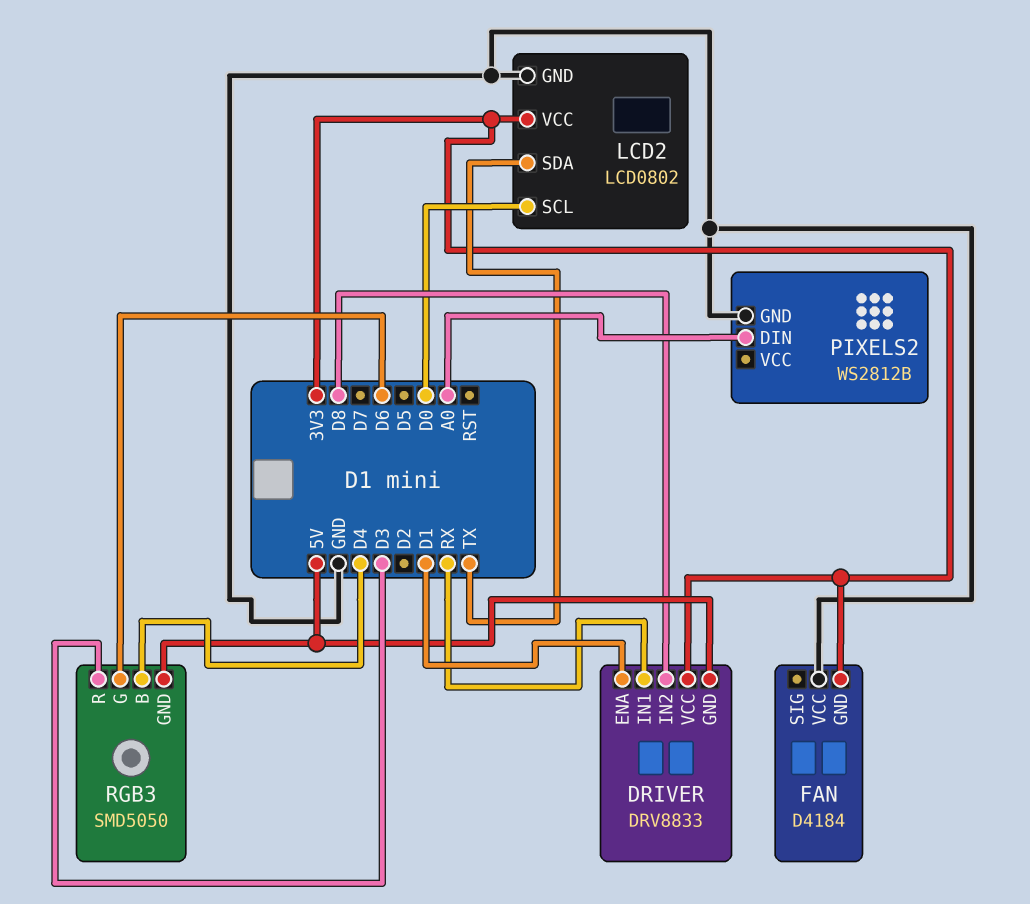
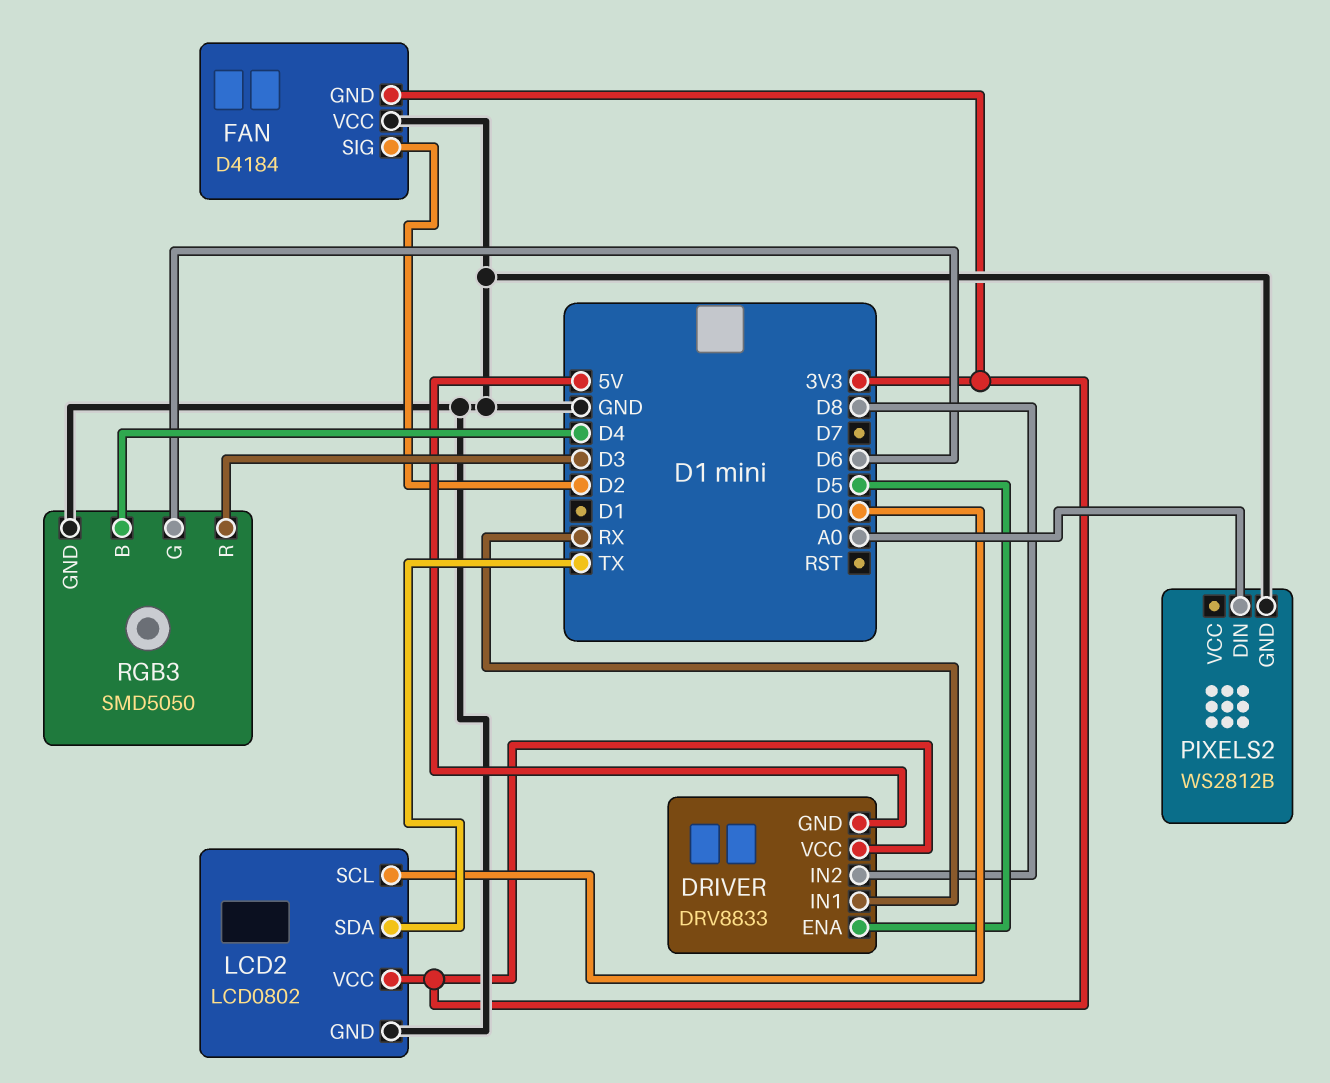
DRIVER pin ENA: D1 -> D5
FAN pin SIG: none -> D2
RGB3 pin GND: 5V -> GND

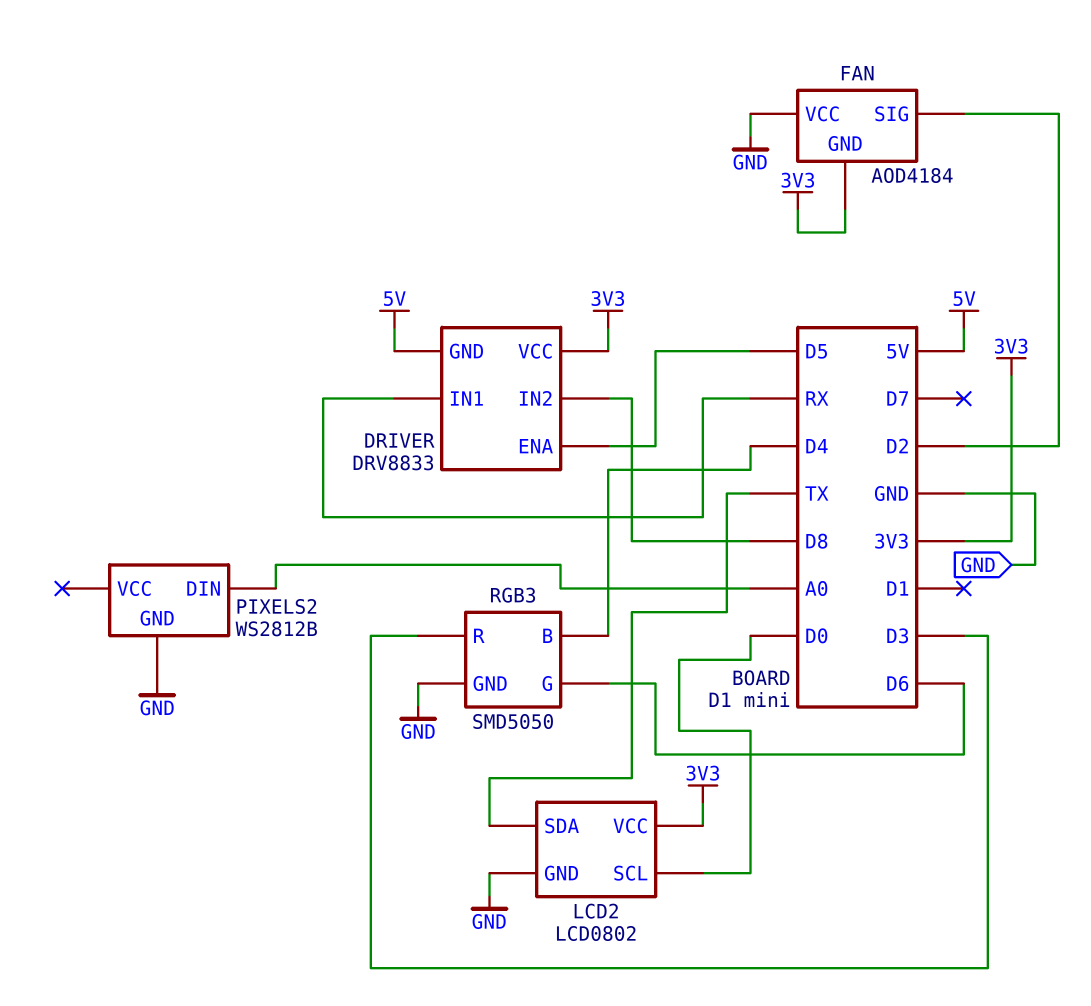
FAN: D4184 -> AOD4184

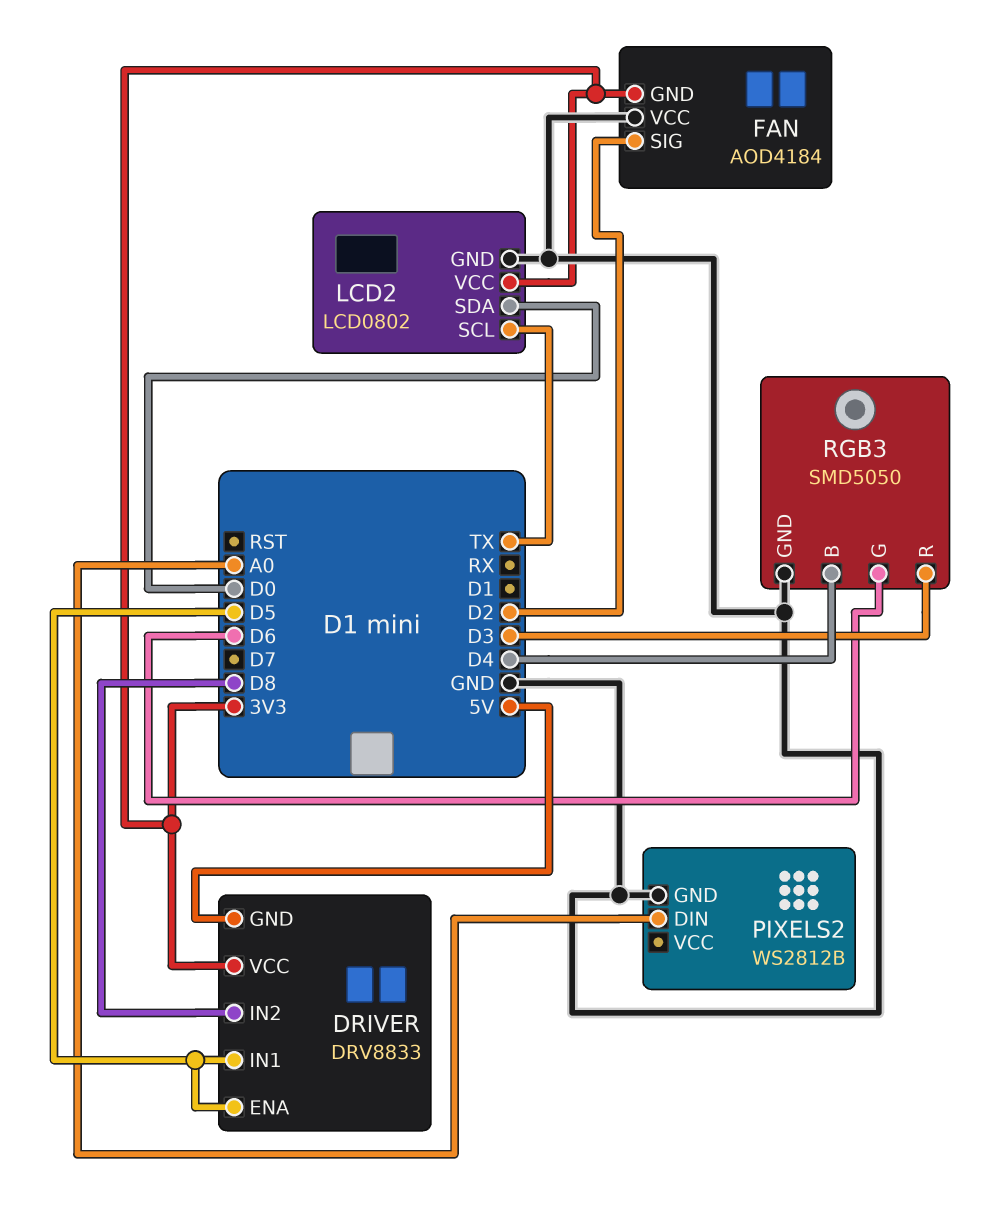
DRIVER pin IN1: RX -> D5
LCD2 pin SCL: D0 -> TX
LCD2 pin SDA: TX -> D0

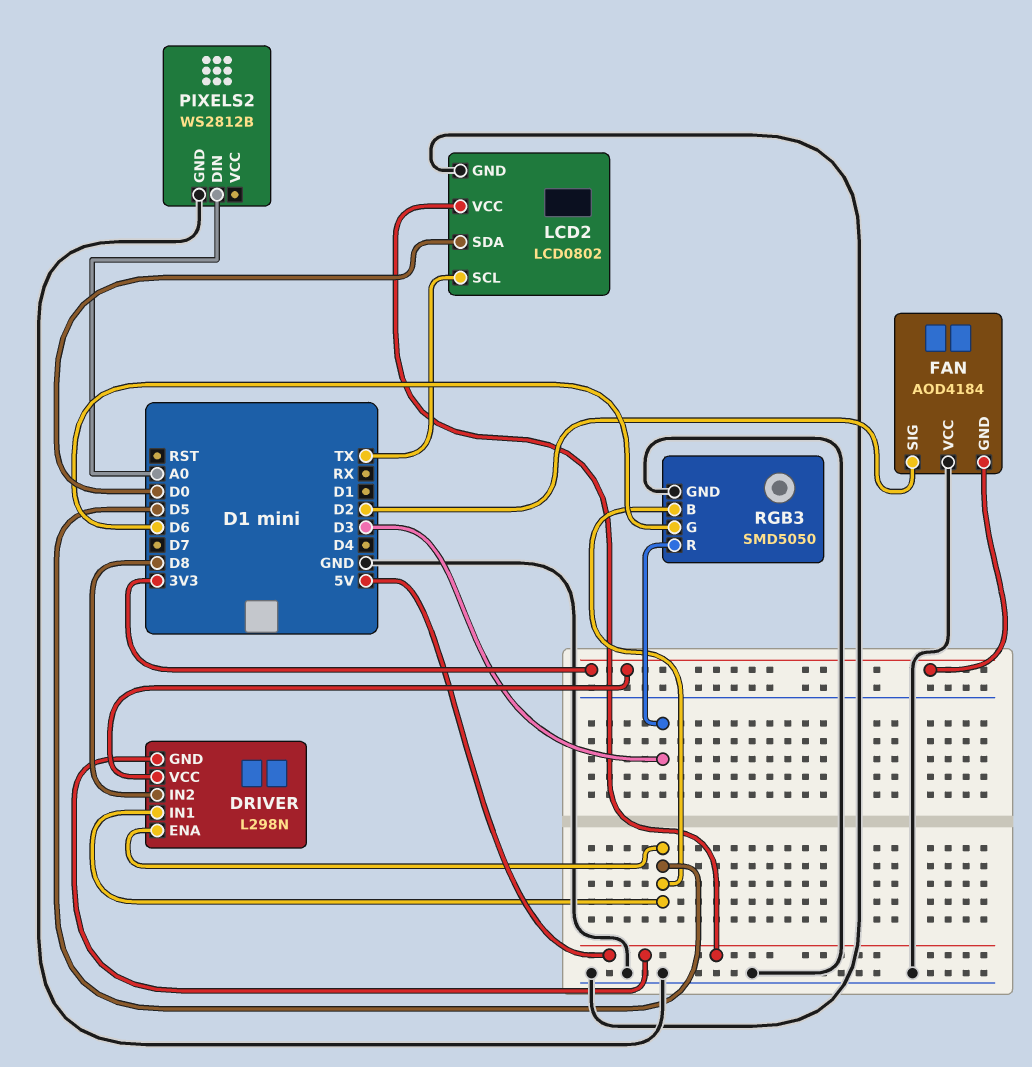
DRIVER: DRV8833 -> L298N
LCD2 pin VCC: 3V3 -> 5V
RGB3 pin B: D4 -> D5

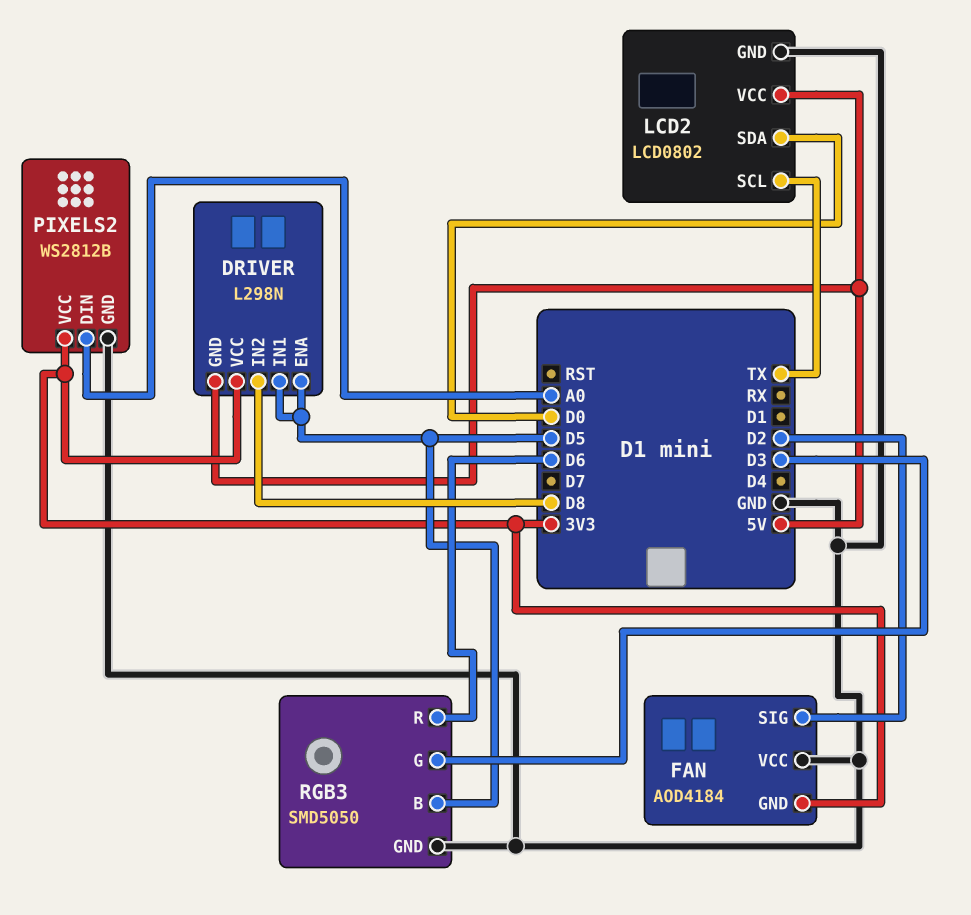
PIXELS2 pin VCC: none -> 3V3
RGB3 pin G: D6 -> D3
RGB3 pin R: D3 -> D6

